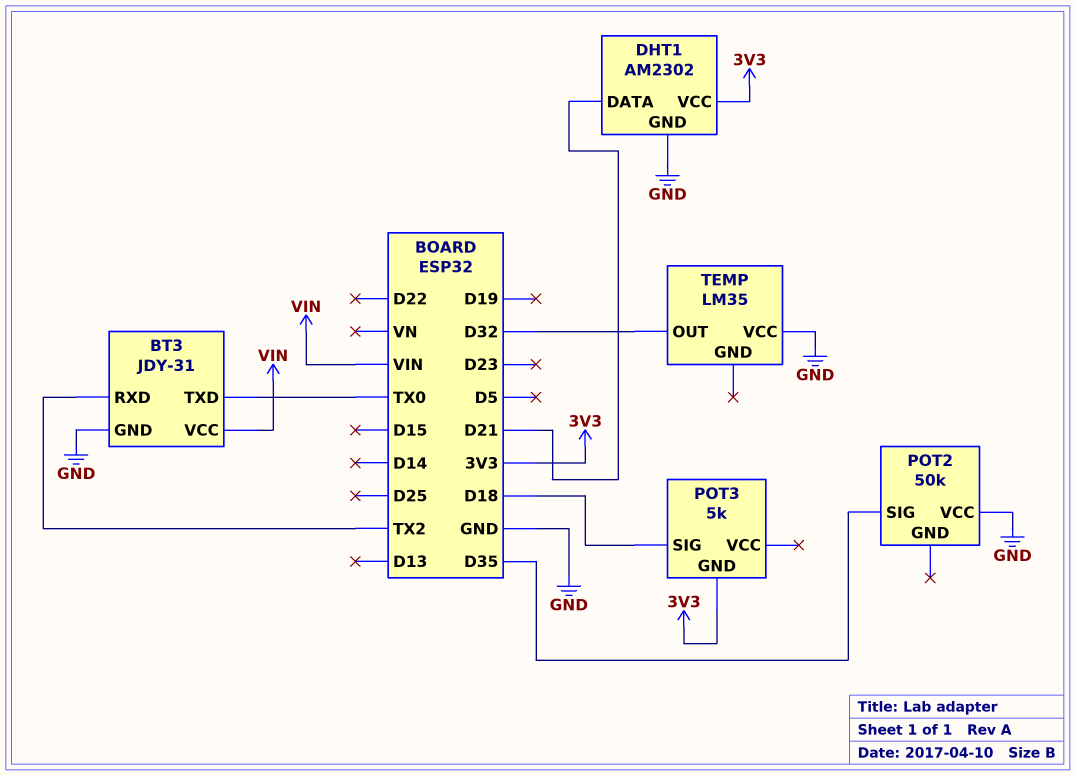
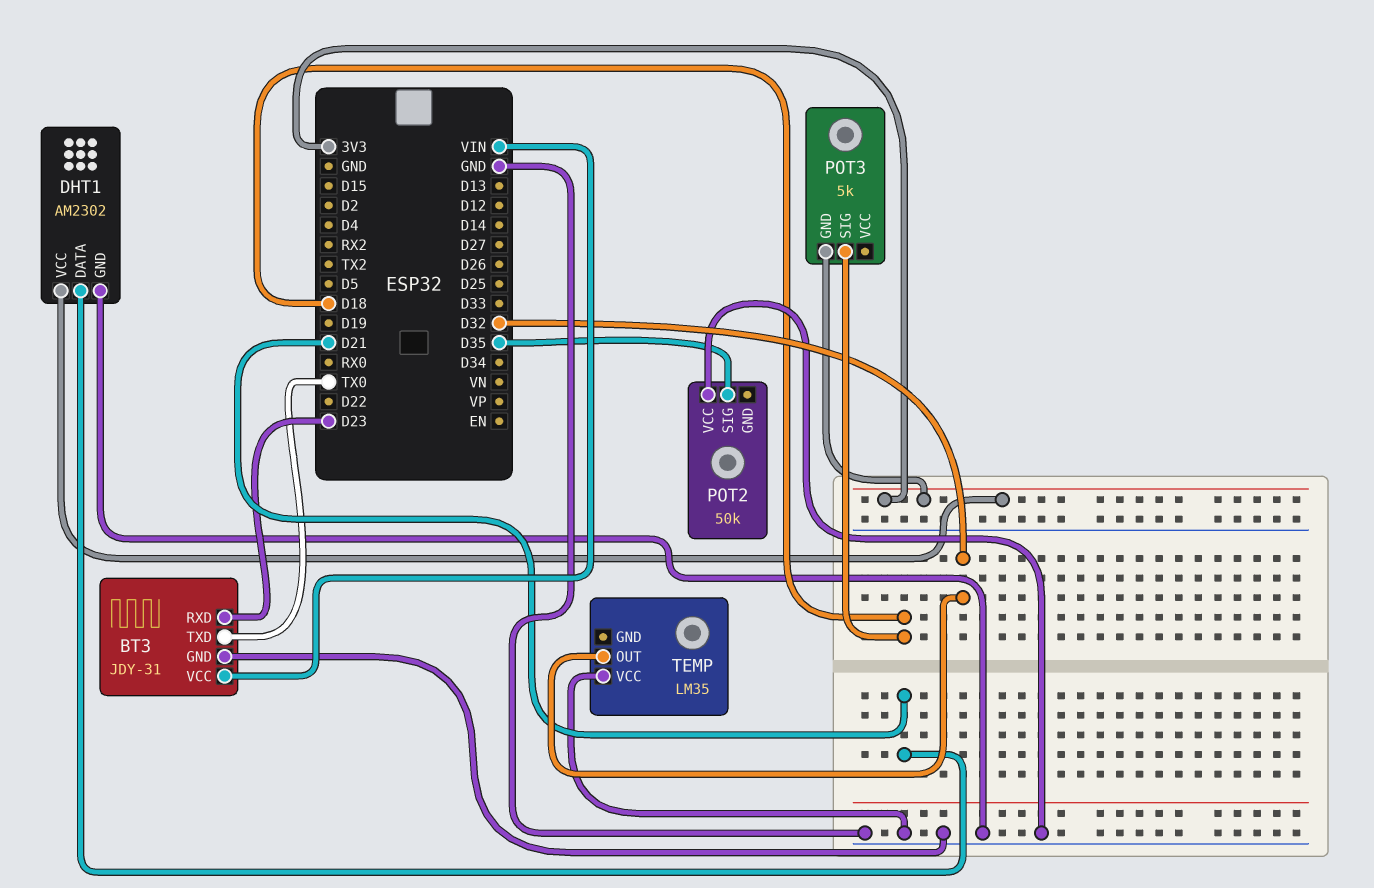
BT3 pin RXD: TX2 -> D23

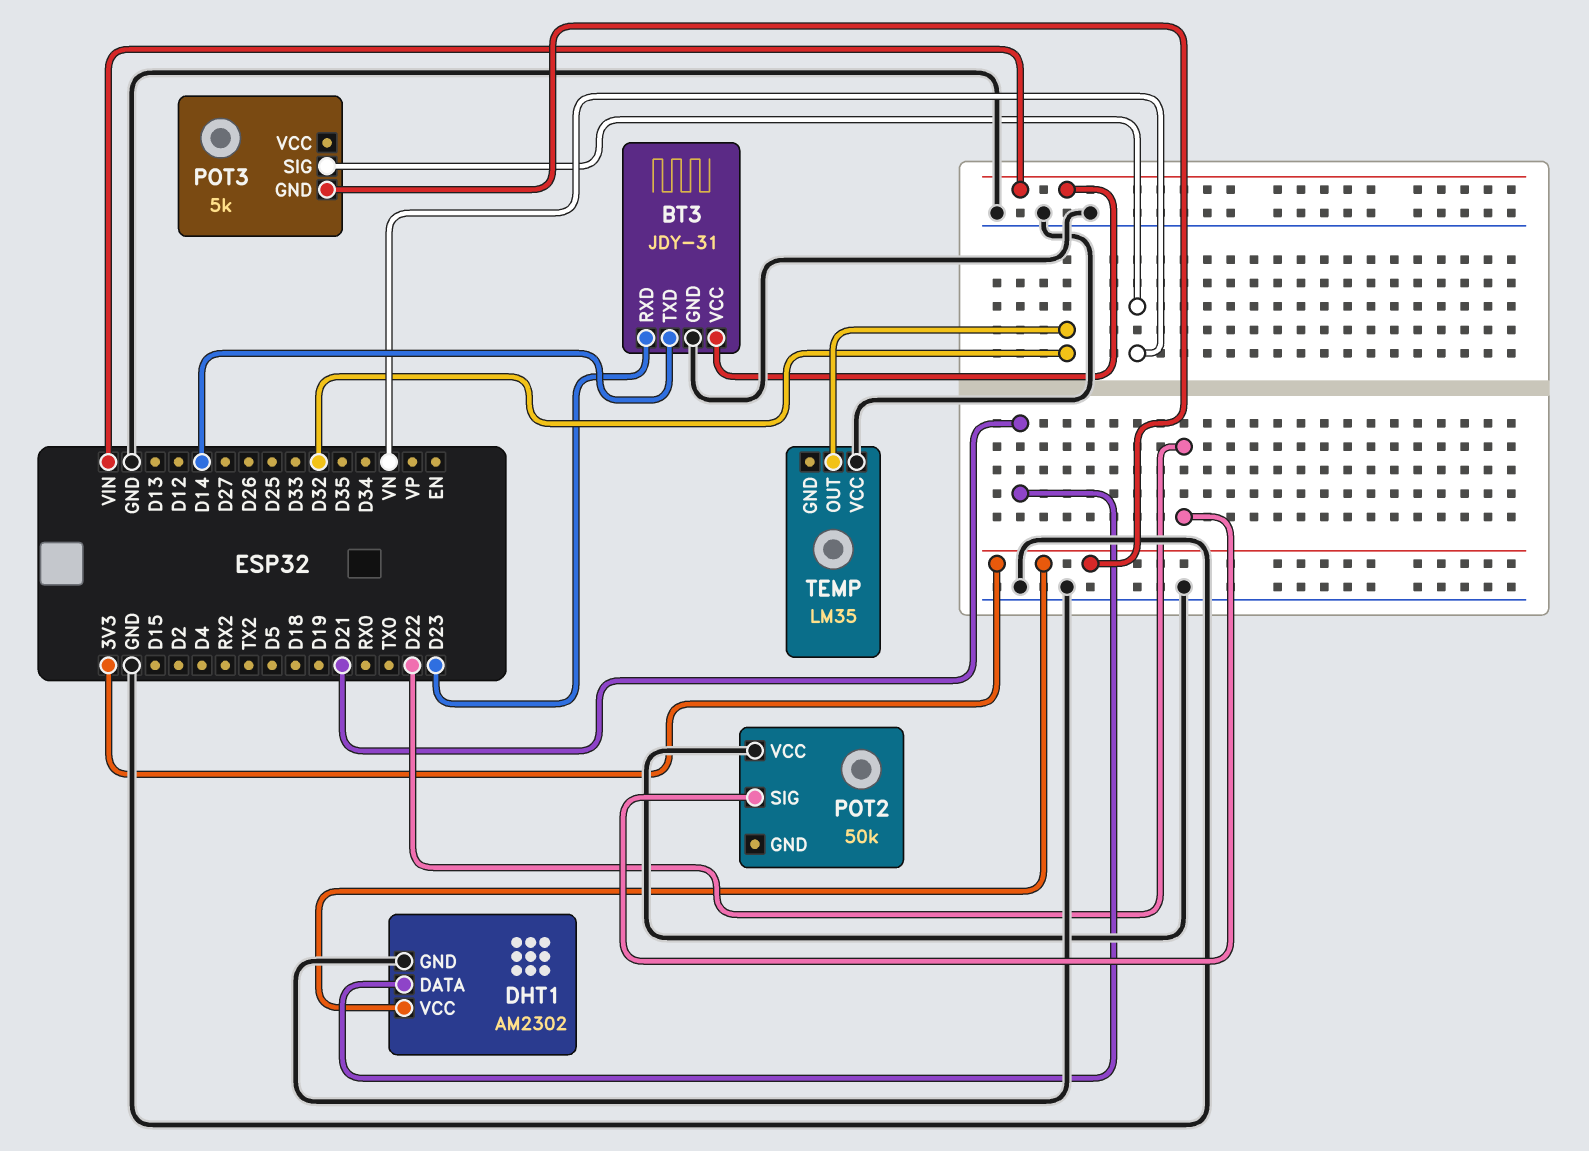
BT3 pin TXD: TX0 -> D14
POT2 pin SIG: D35 -> D22
POT3 pin SIG: D18 -> VN

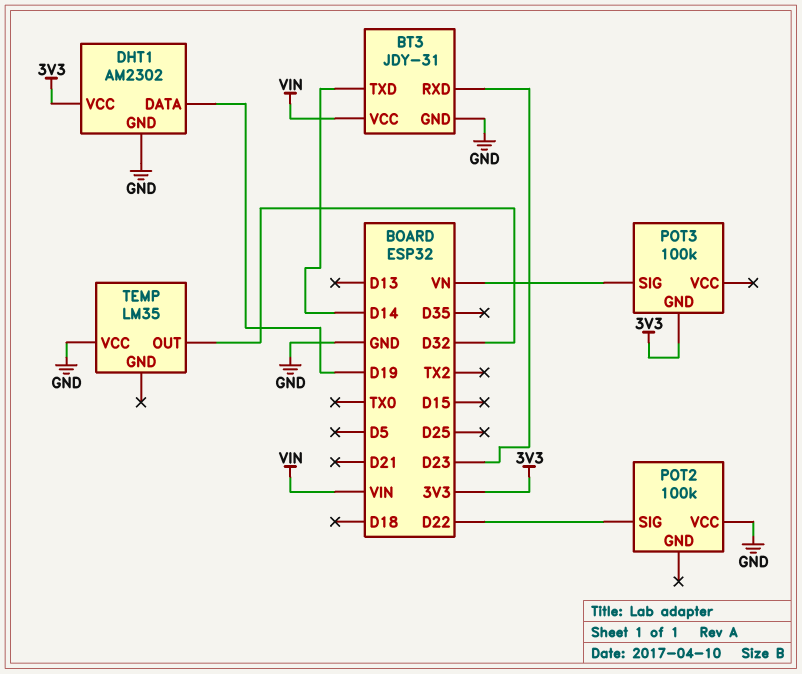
DHT1 pin DATA: D21 -> D19
POT2: 50k -> 100k
POT3: 5k -> 100k

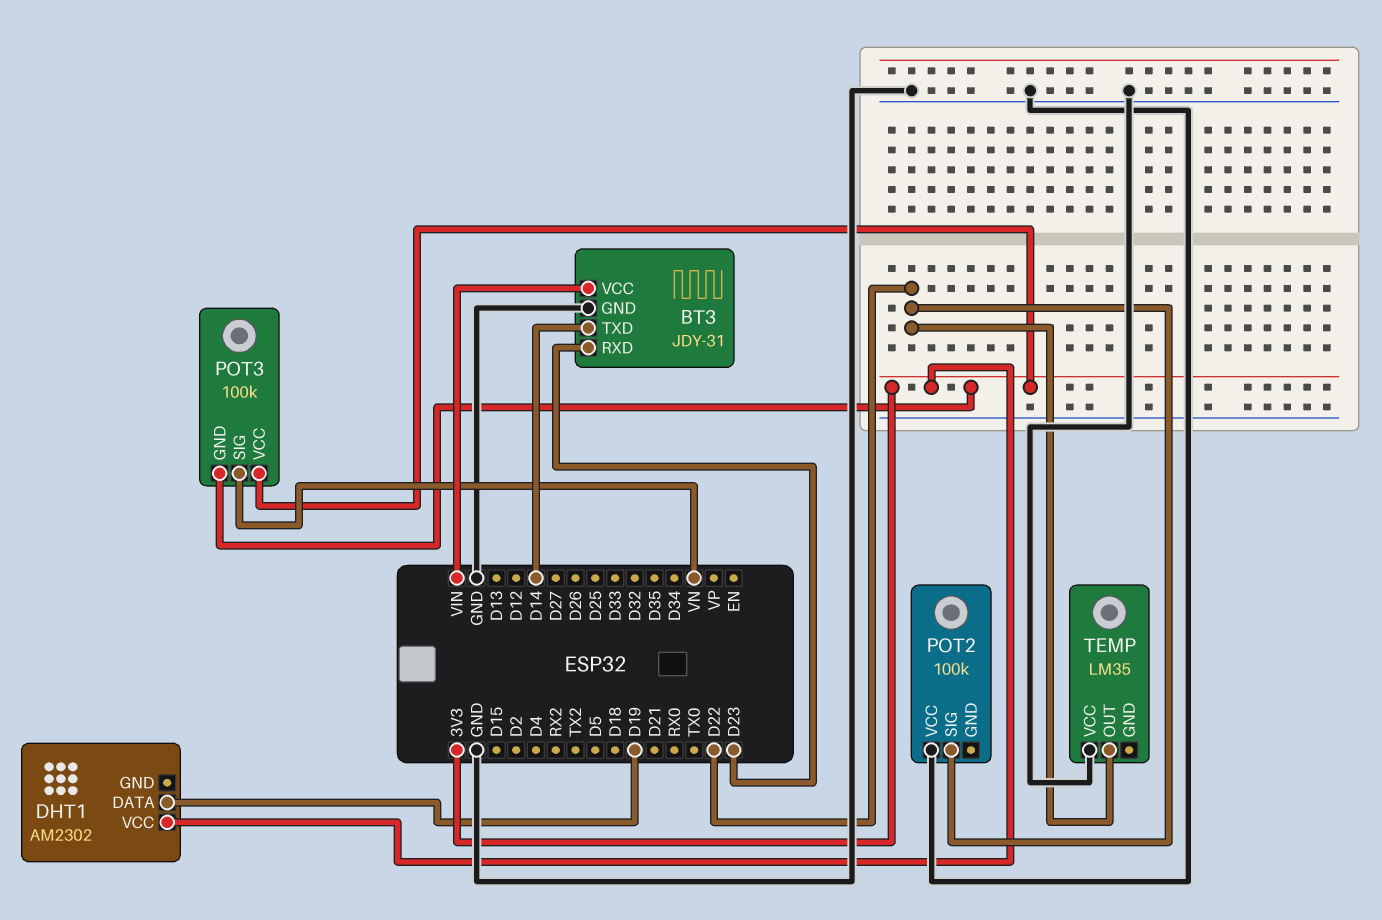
DHT1 pin GND: GND -> none
POT3 pin VCC: none -> 3V3
TEMP pin OUT: D32 -> D22

